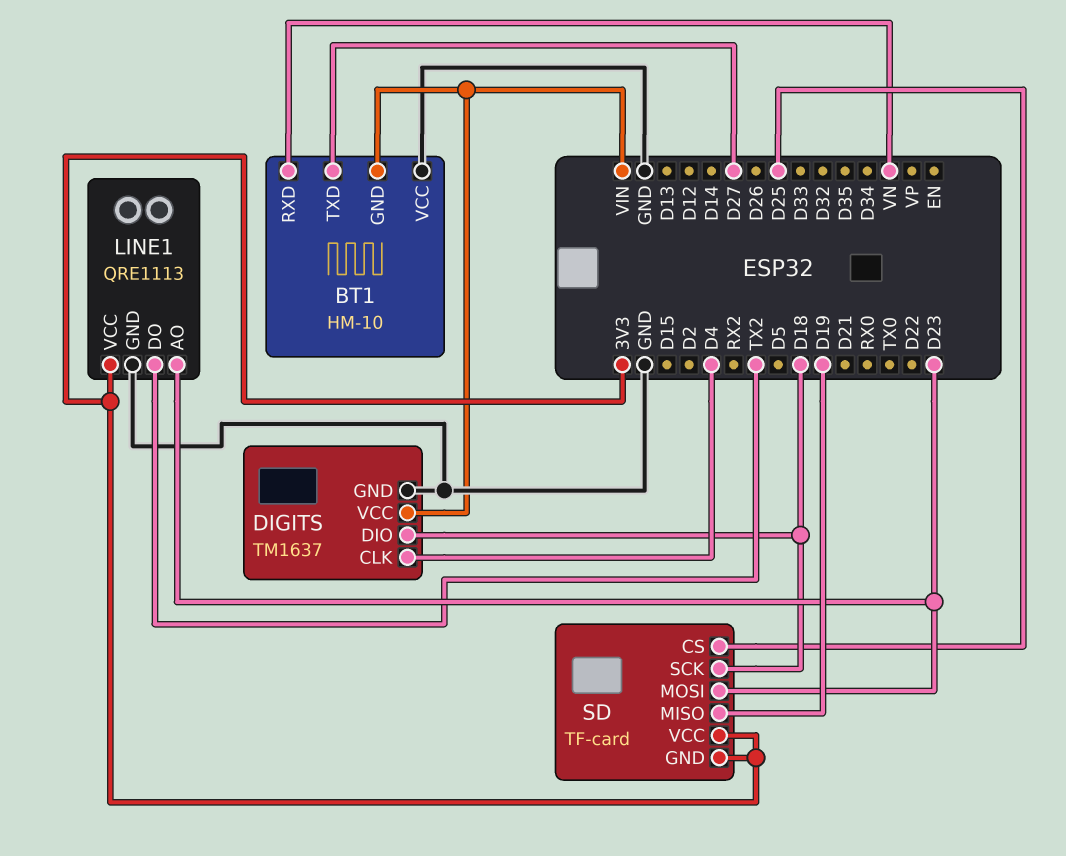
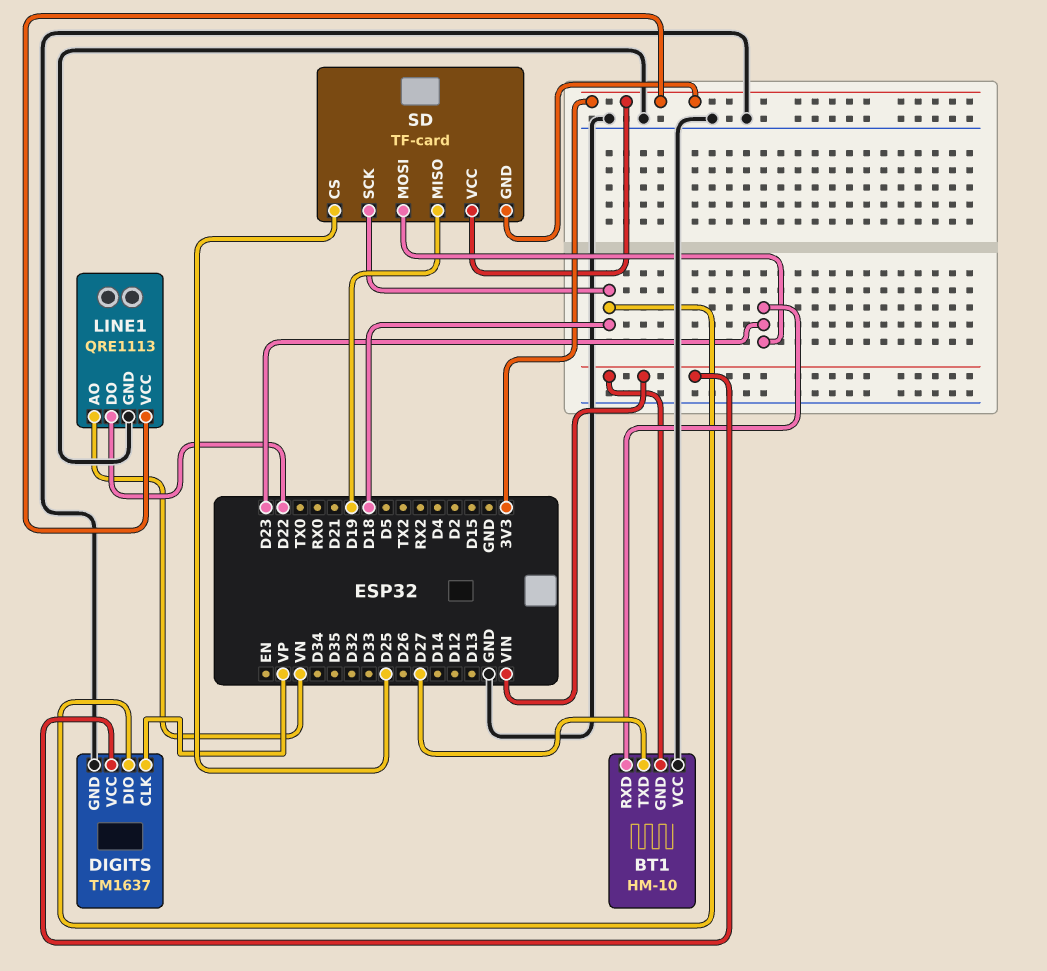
BT1 pin RXD: VN -> D23
DIGITS pin CLK: D4 -> VP
LINE1 pin AO: D23 -> VN
LINE1 pin DO: TX2 -> D22

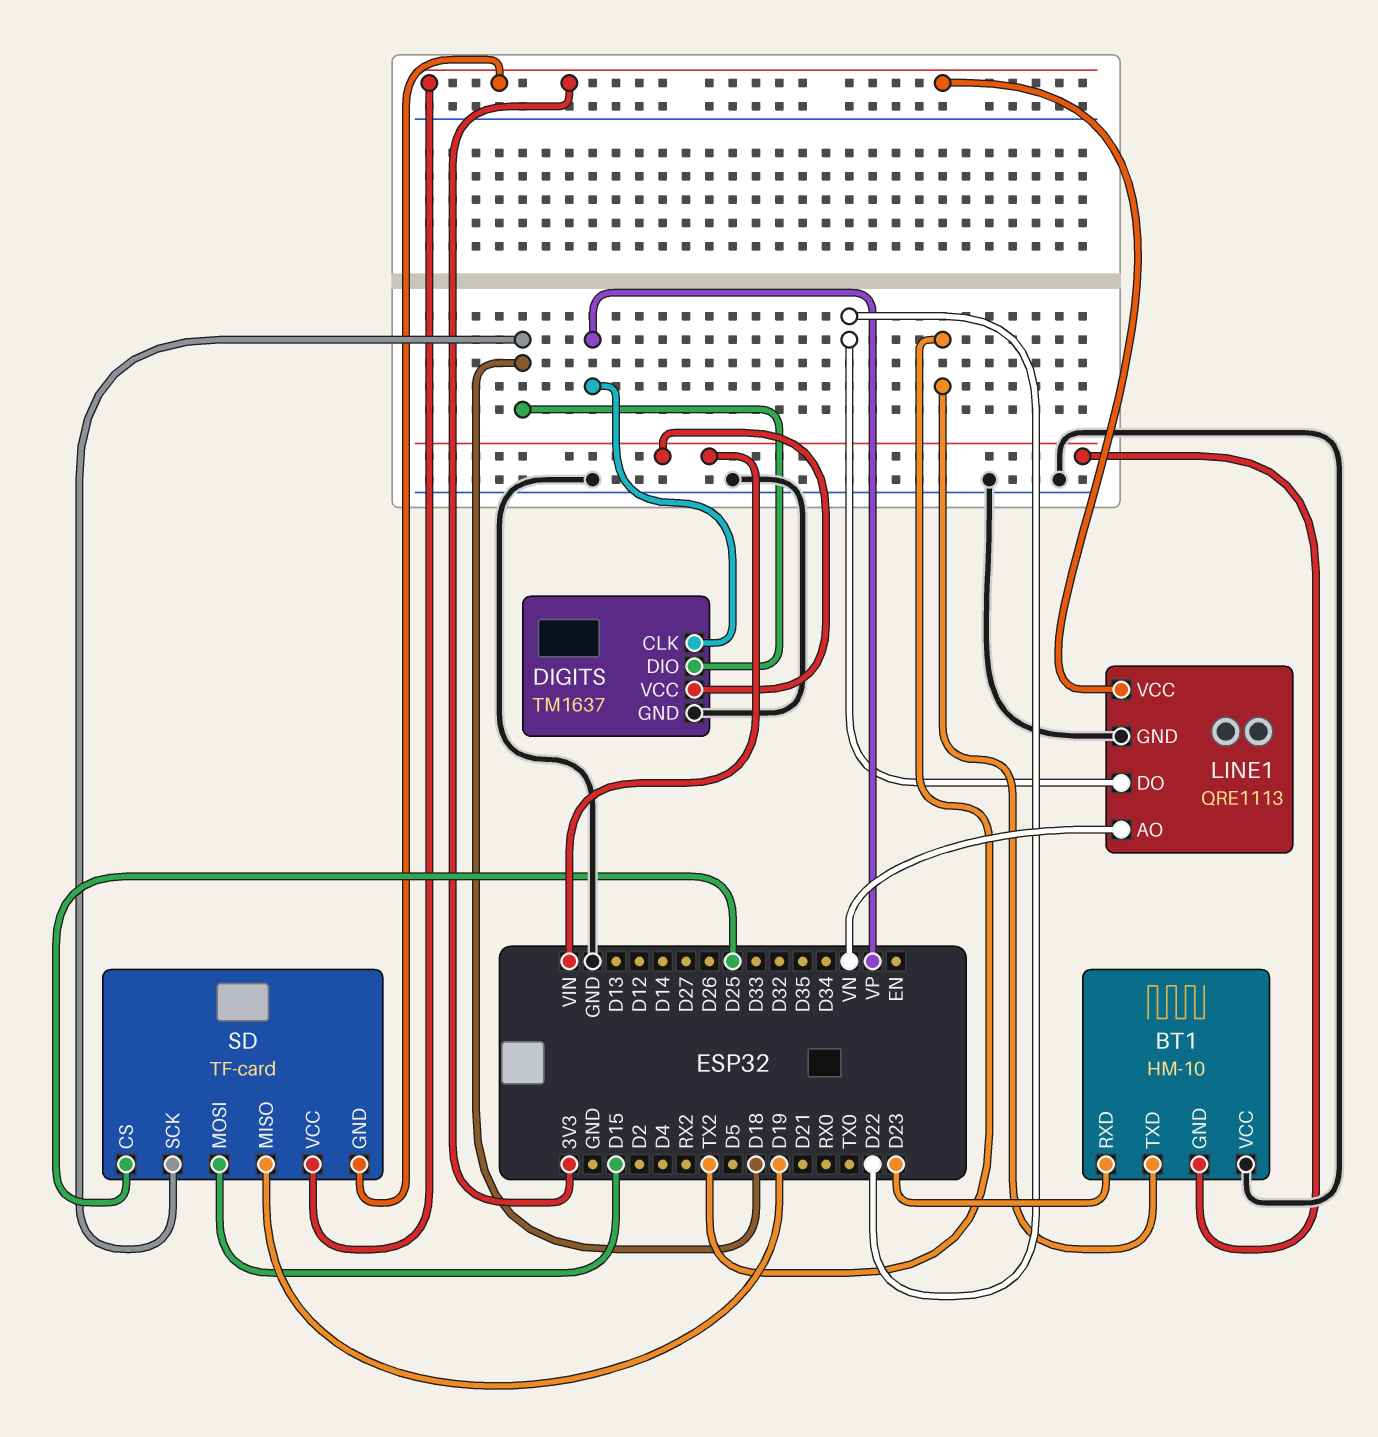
BT1 pin TXD: D27 -> TX2
SD pin MOSI: D23 -> D15

